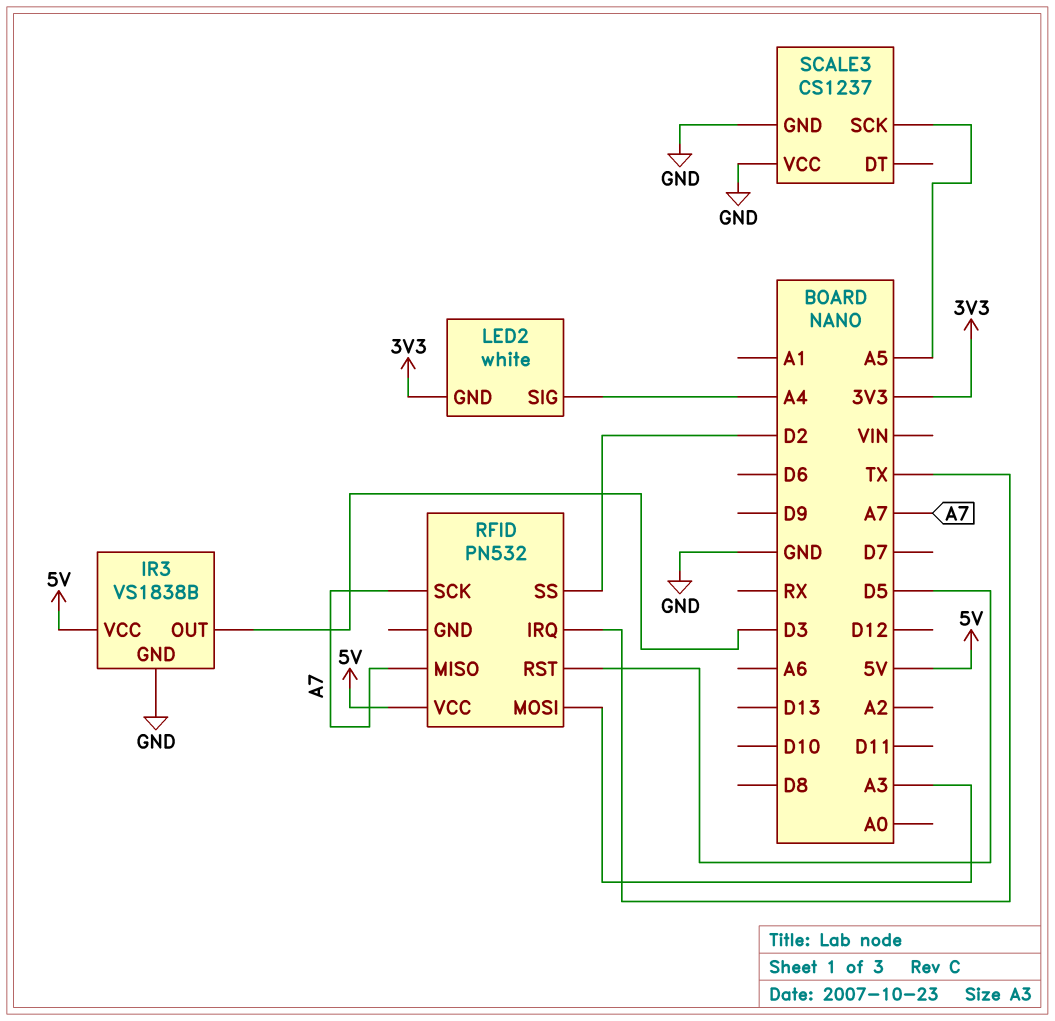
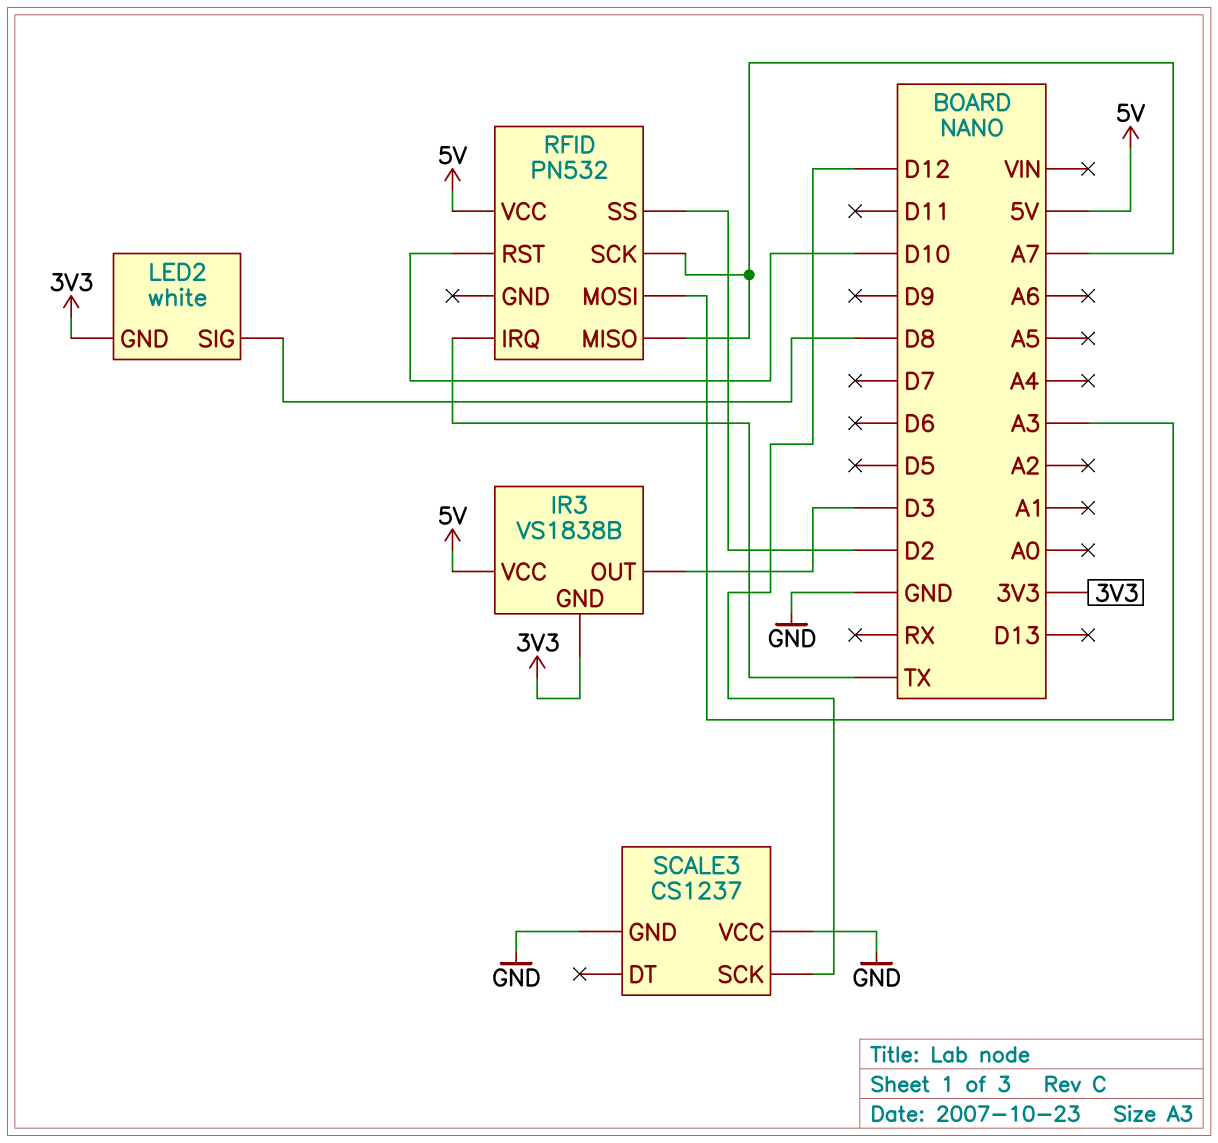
IR3 pin GND: GND -> 3V3
LED2 pin SIG: A4 -> D8
RFID pin RST: D5 -> D10
SCALE3 pin SCK: A5 -> D12

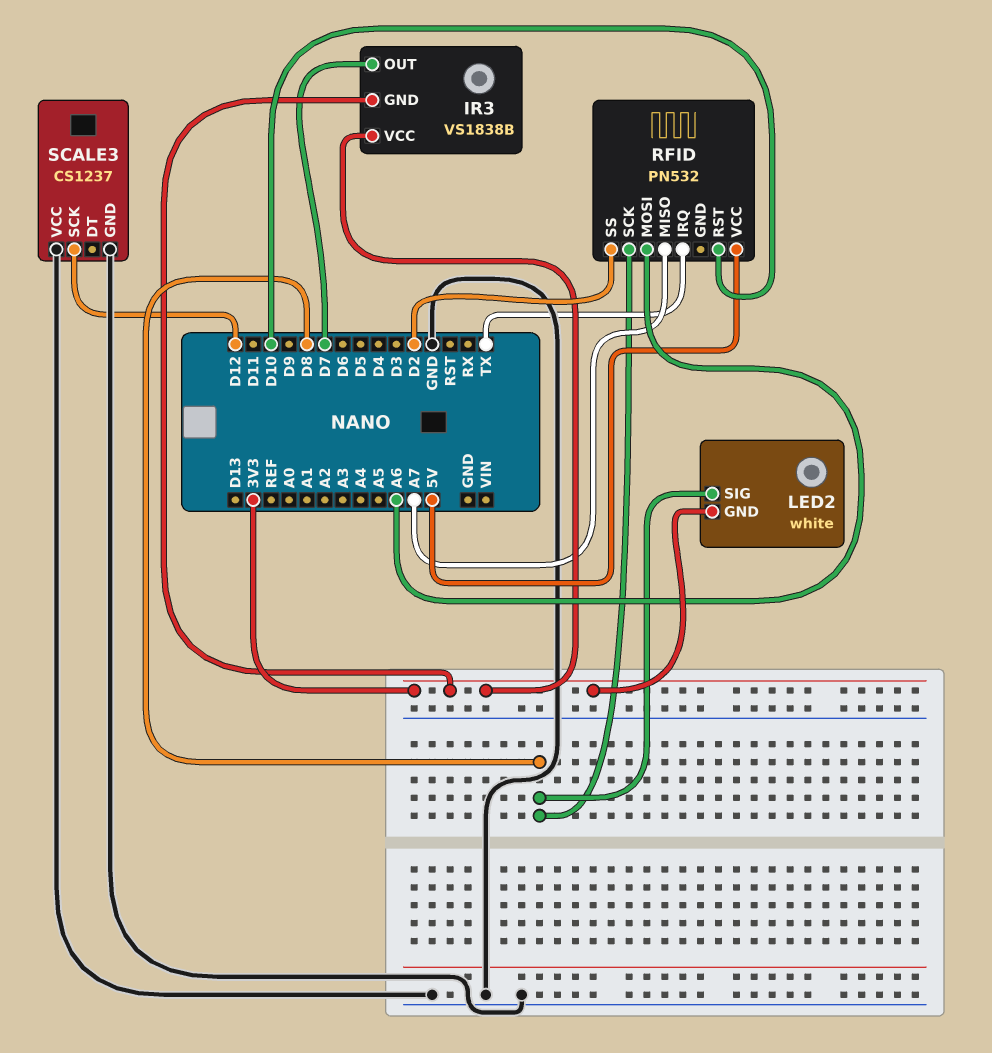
IR3 pin OUT: D3 -> D7
IR3 pin VCC: 5V -> 3V3
RFID pin MOSI: A3 -> A6
RFID pin SCK: A7 -> D8

